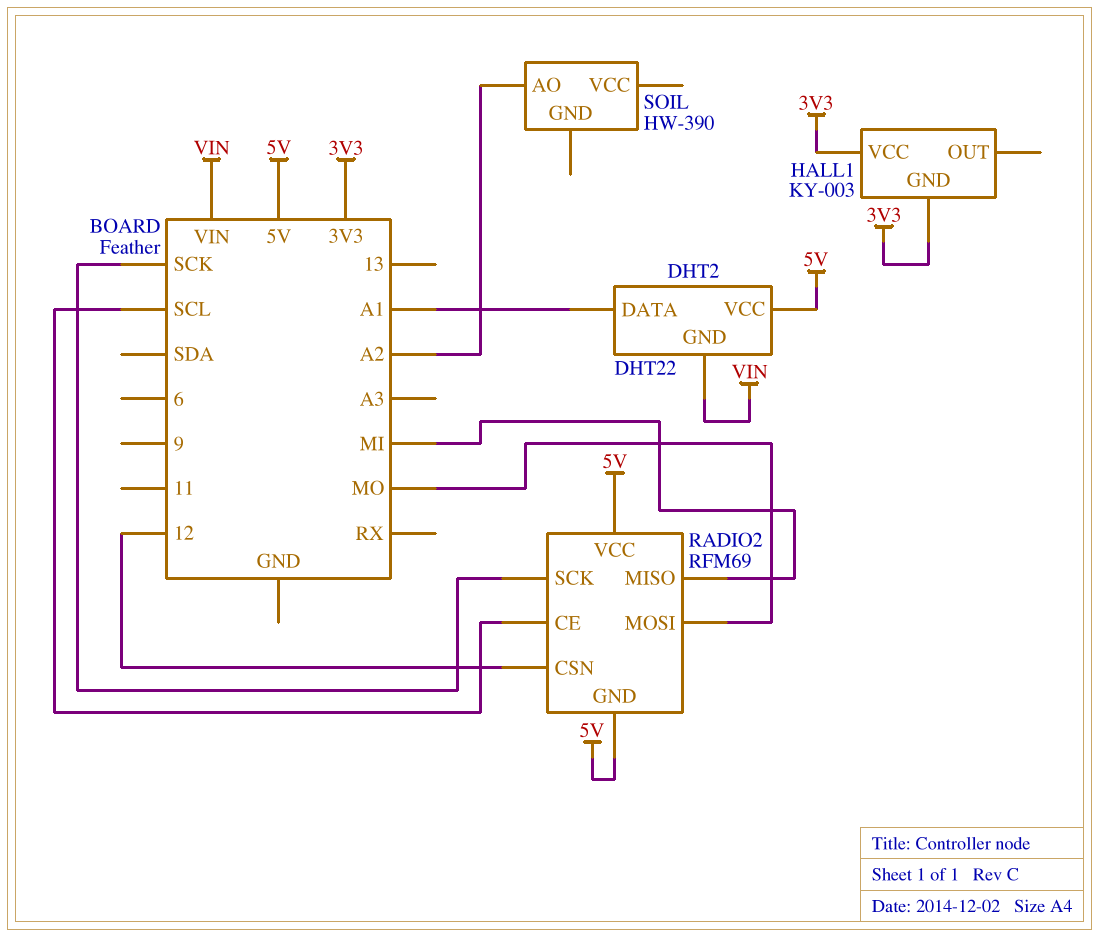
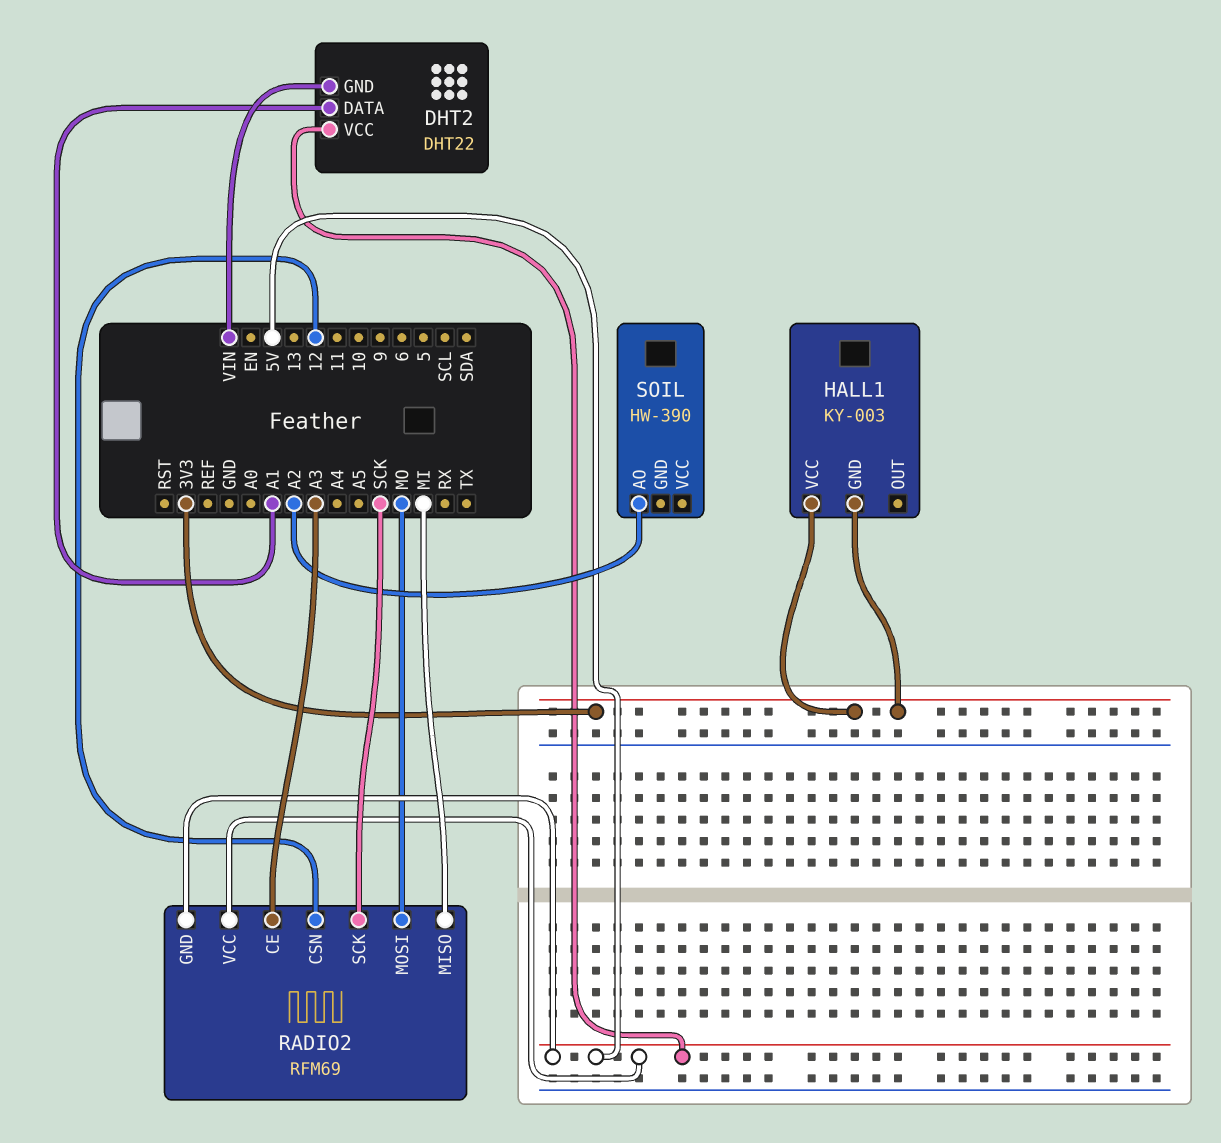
RADIO2 pin CE: SCL -> A3

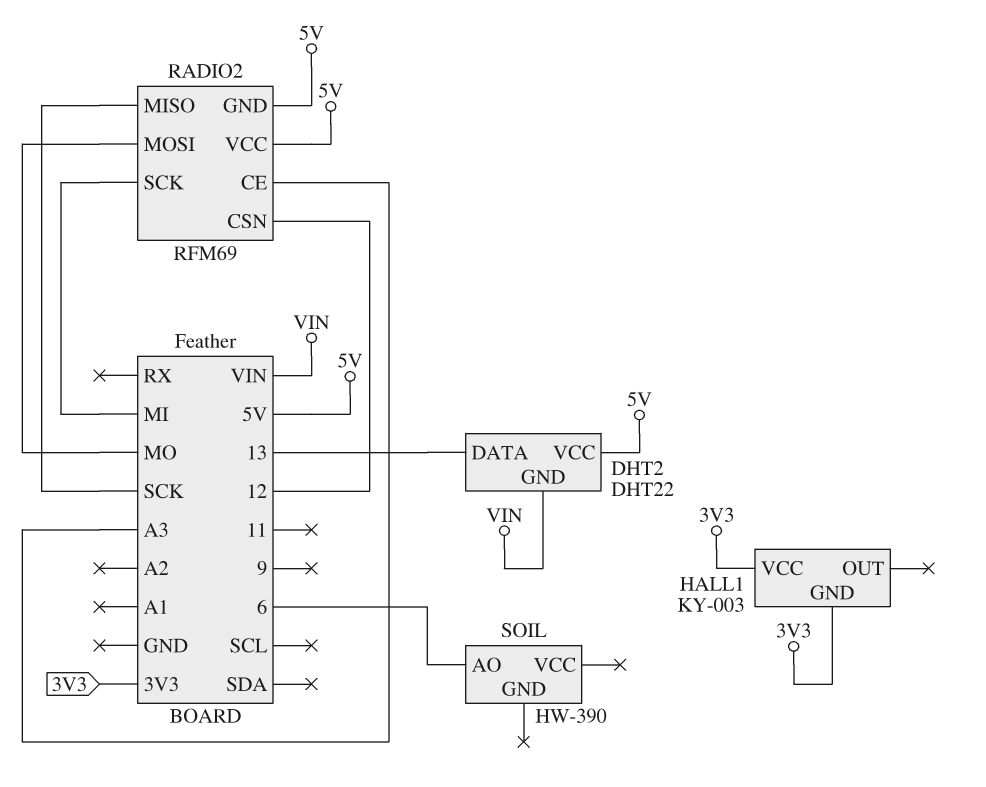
DHT2 pin DATA: A1 -> 13
RADIO2 pin MISO: MI -> SCK
RADIO2 pin SCK: SCK -> MI
SOIL pin AO: A2 -> 6

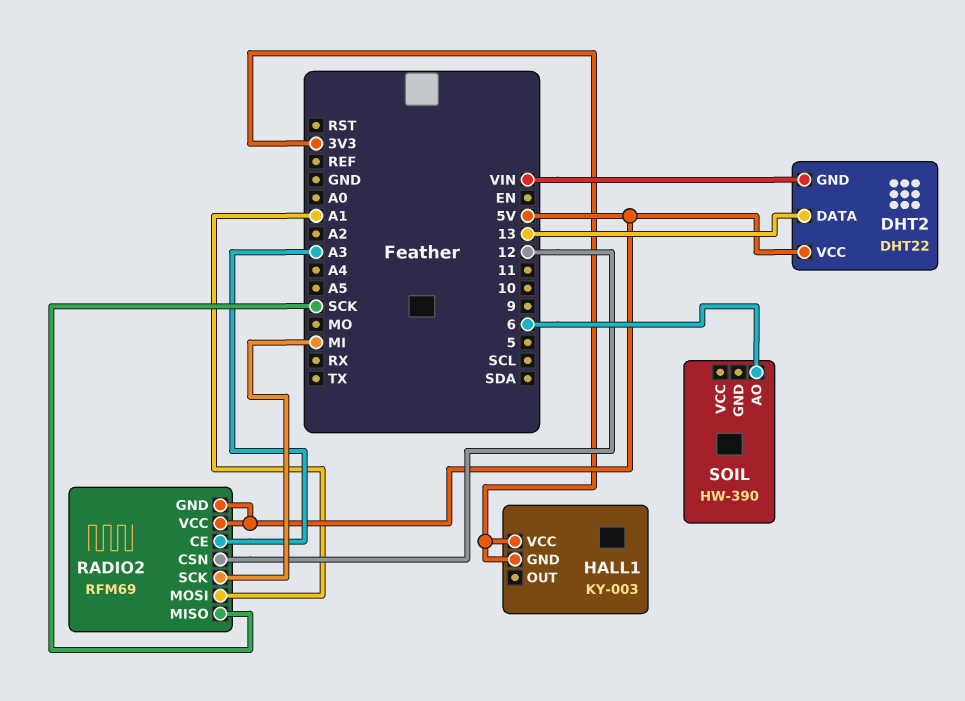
RADIO2 pin MOSI: MO -> A1

